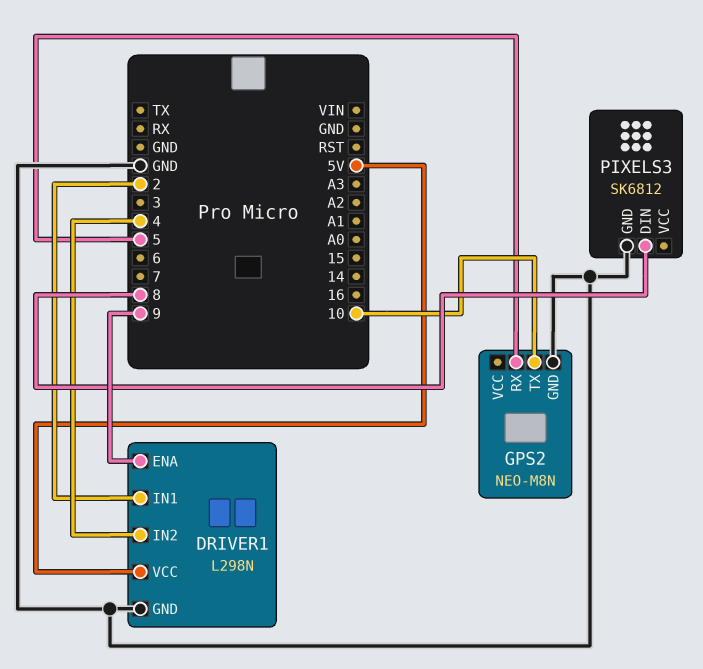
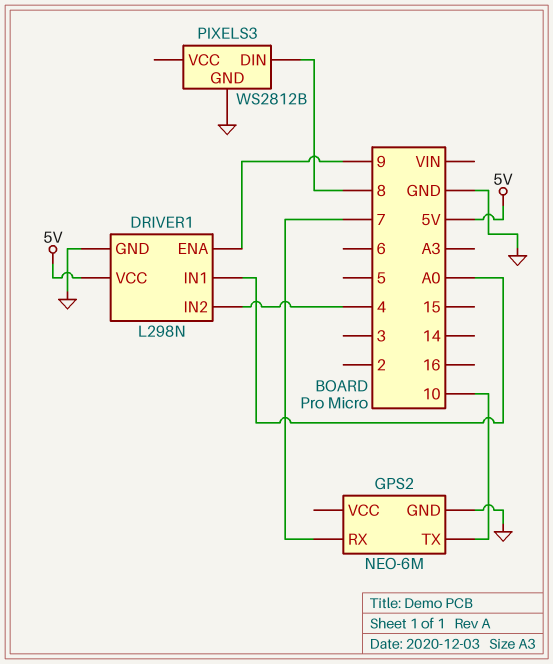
DRIVER1 pin IN1: 2 -> A0
GPS2: NEO-M8N -> NEO-6M
GPS2 pin RX: 5 -> 7
PIXELS3: SK6812 -> WS2812B

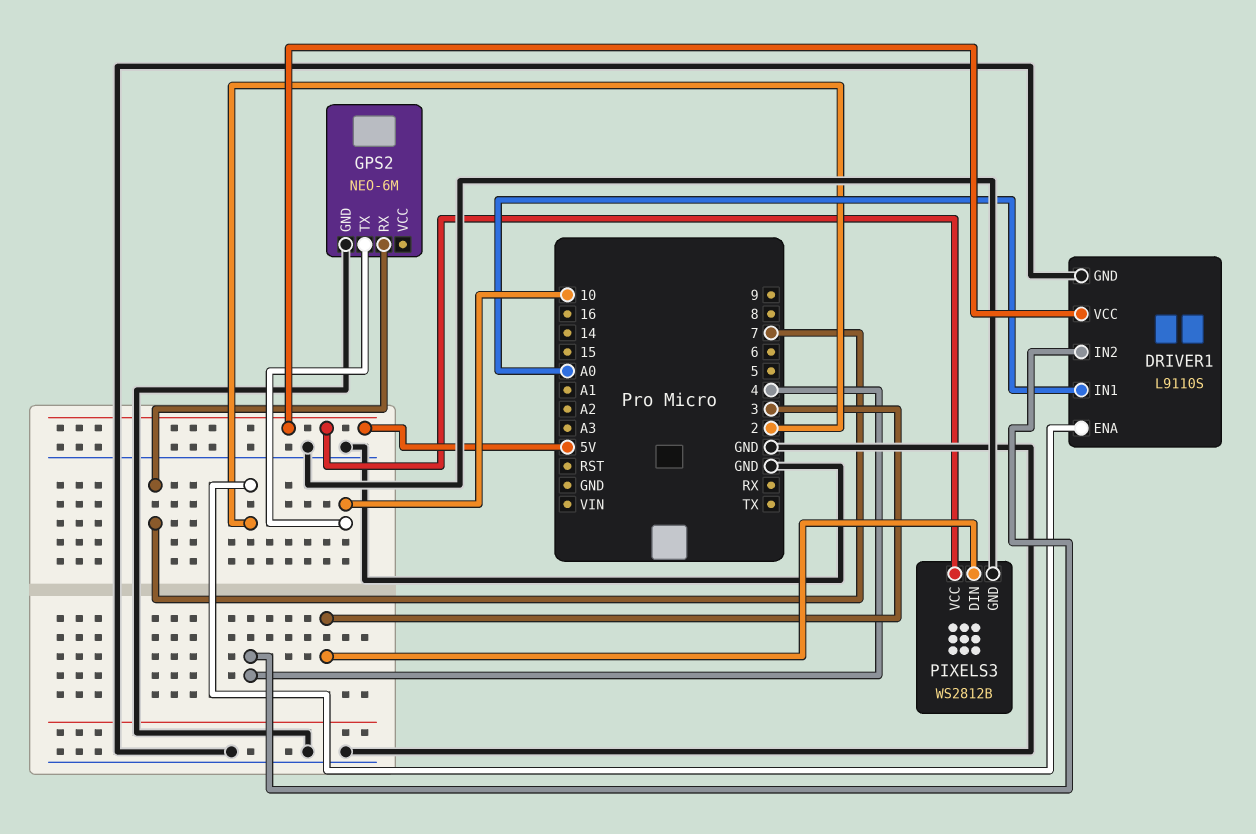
DRIVER1: L298N -> L9110S
DRIVER1 pin ENA: 9 -> 2
PIXELS3 pin DIN: 8 -> 3
PIXELS3 pin VCC: none -> 5V

